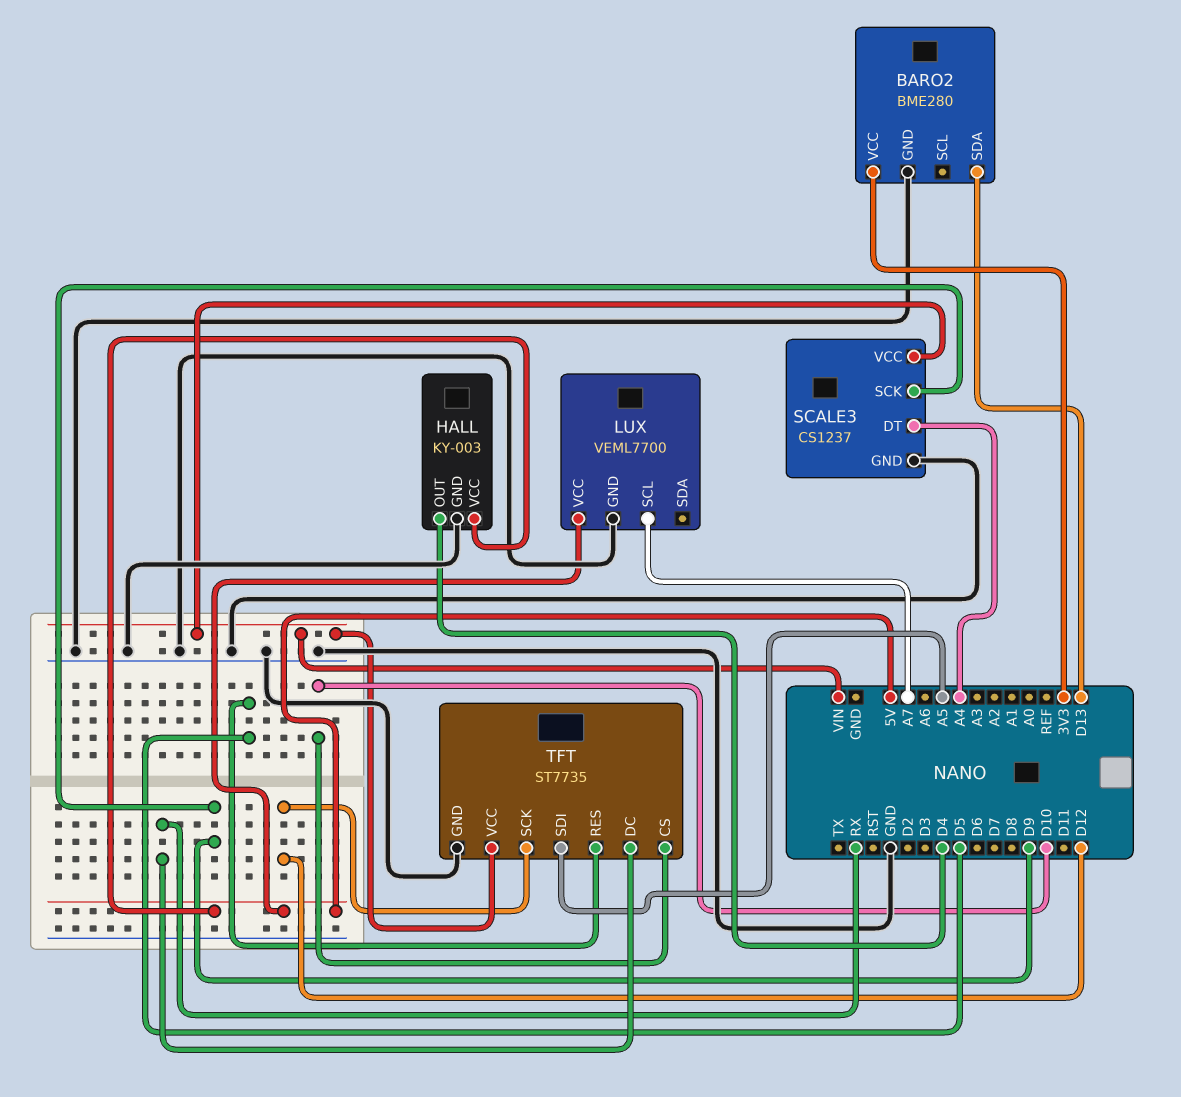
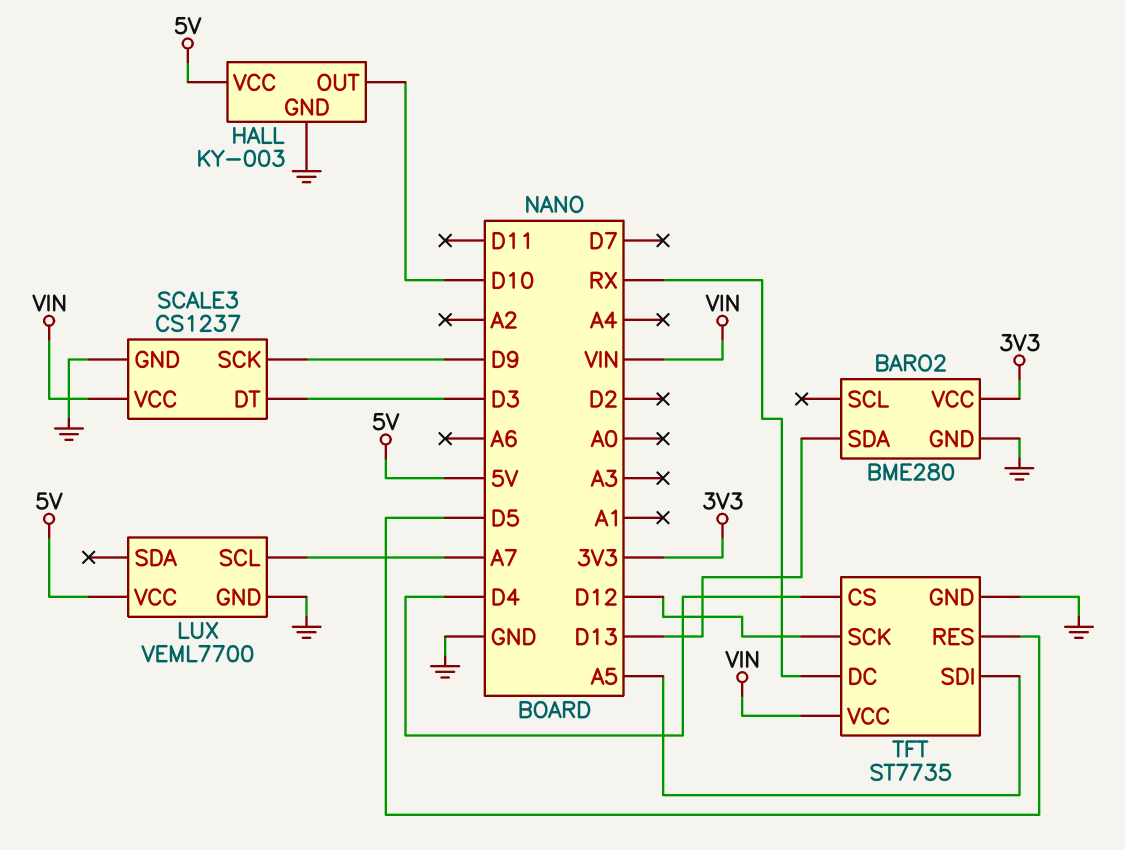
HALL pin OUT: D4 -> D10
SCALE3 pin DT: A4 -> D3
TFT pin CS: D10 -> D4

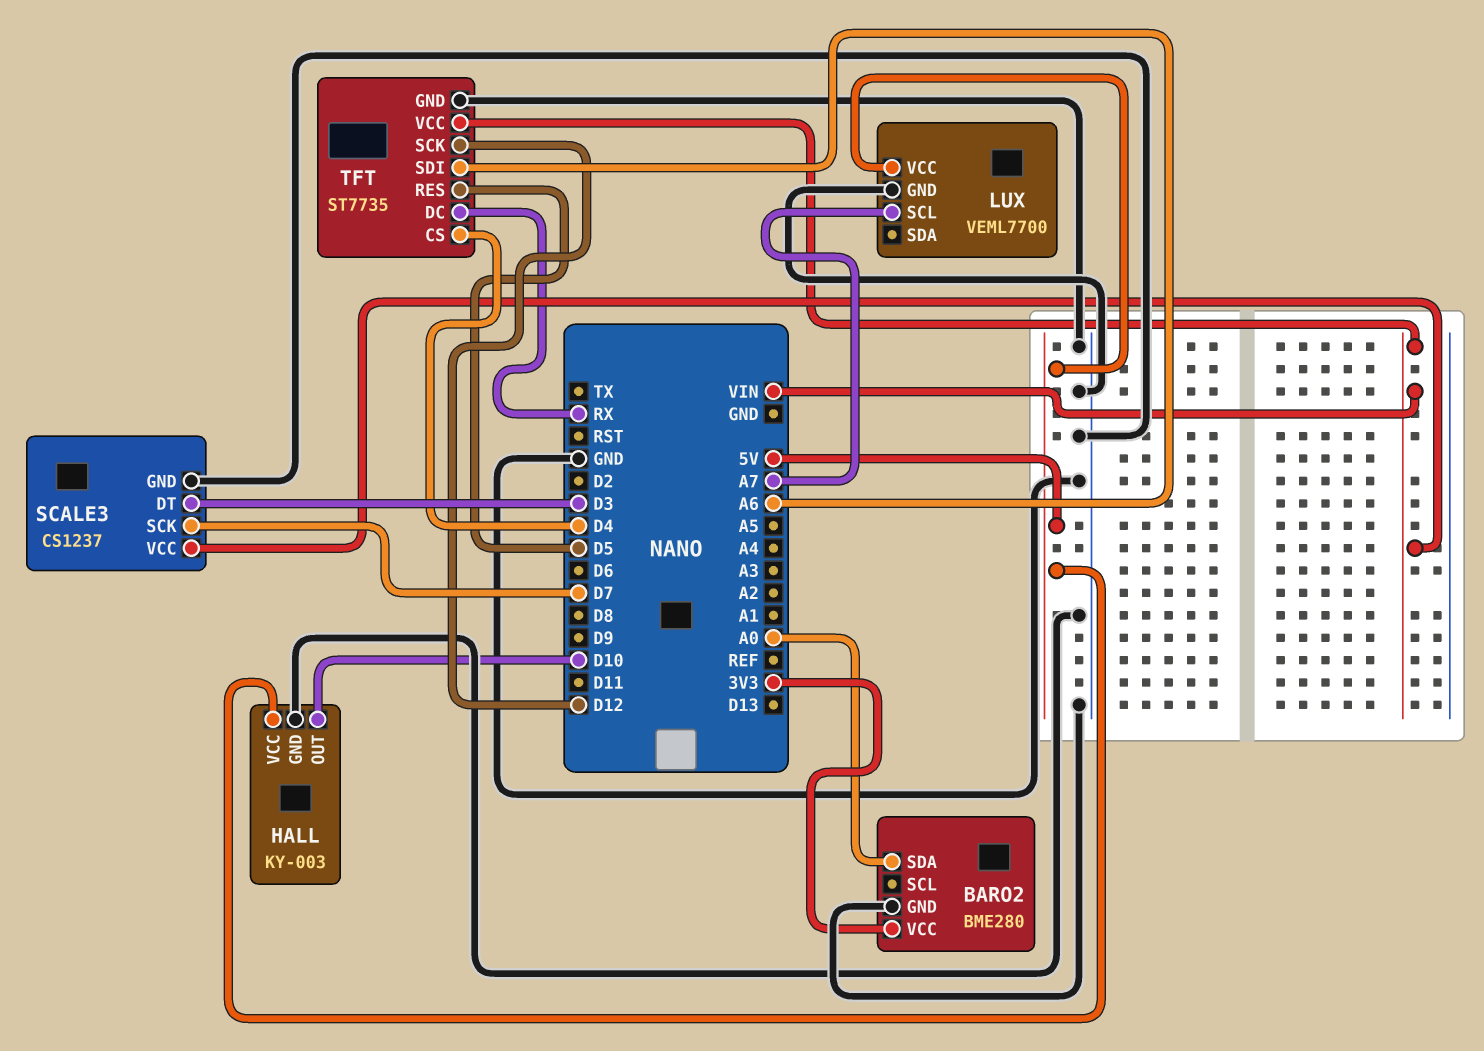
BARO2 pin SDA: D13 -> A0
SCALE3 pin SCK: D9 -> D7
TFT pin SDI: A5 -> A6

